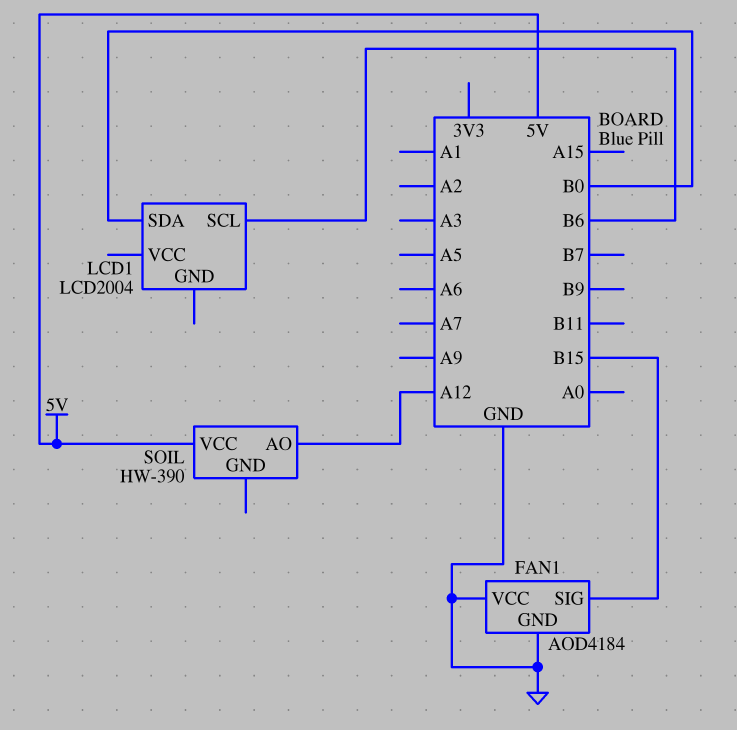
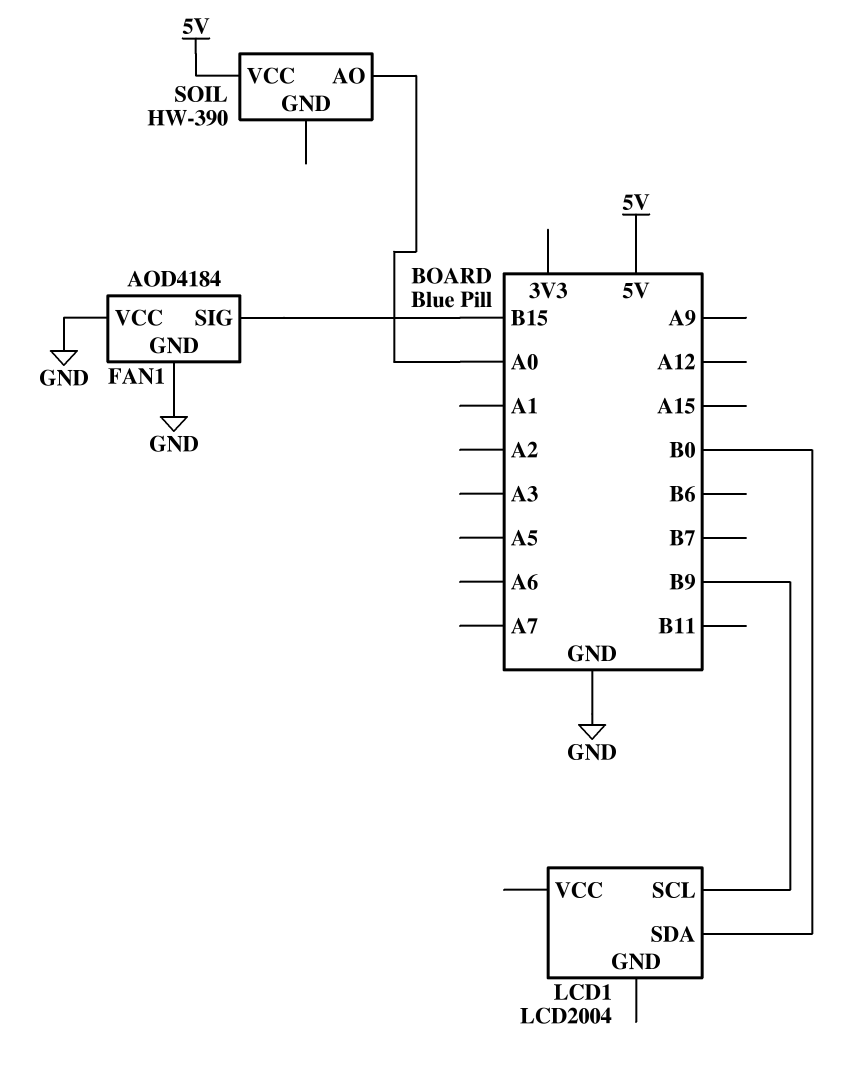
LCD1 pin SCL: B6 -> B9
SOIL pin AO: A12 -> A0

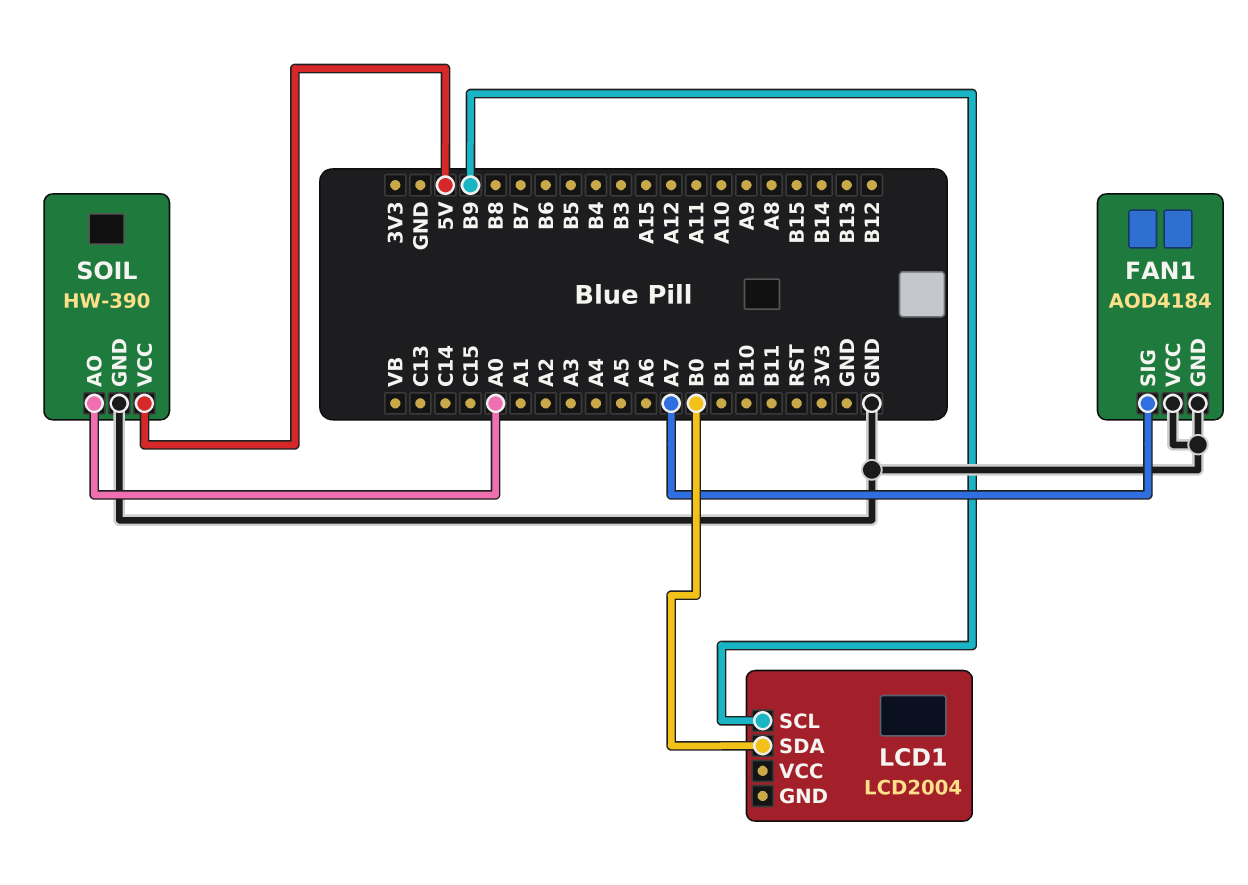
FAN1 pin SIG: B15 -> A7
SOIL pin GND: none -> GND

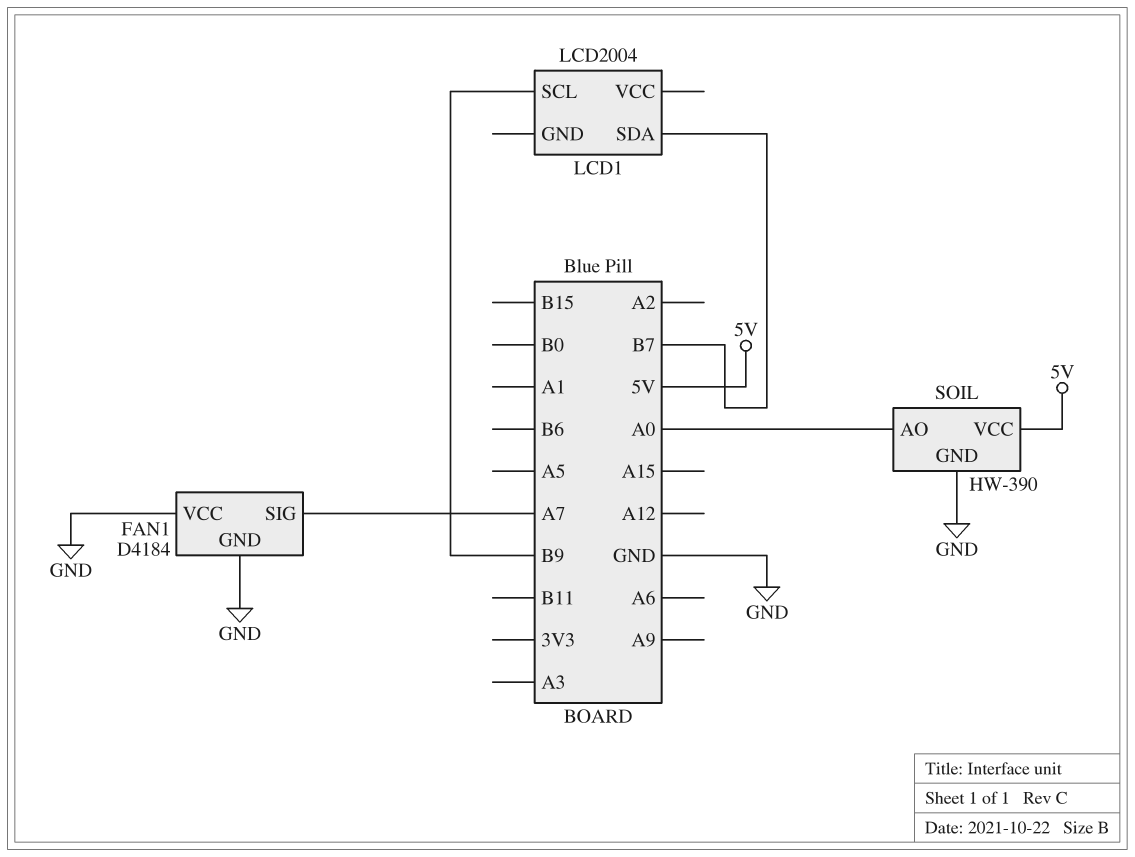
FAN1: AOD4184 -> D4184
LCD1 pin SDA: B0 -> B7

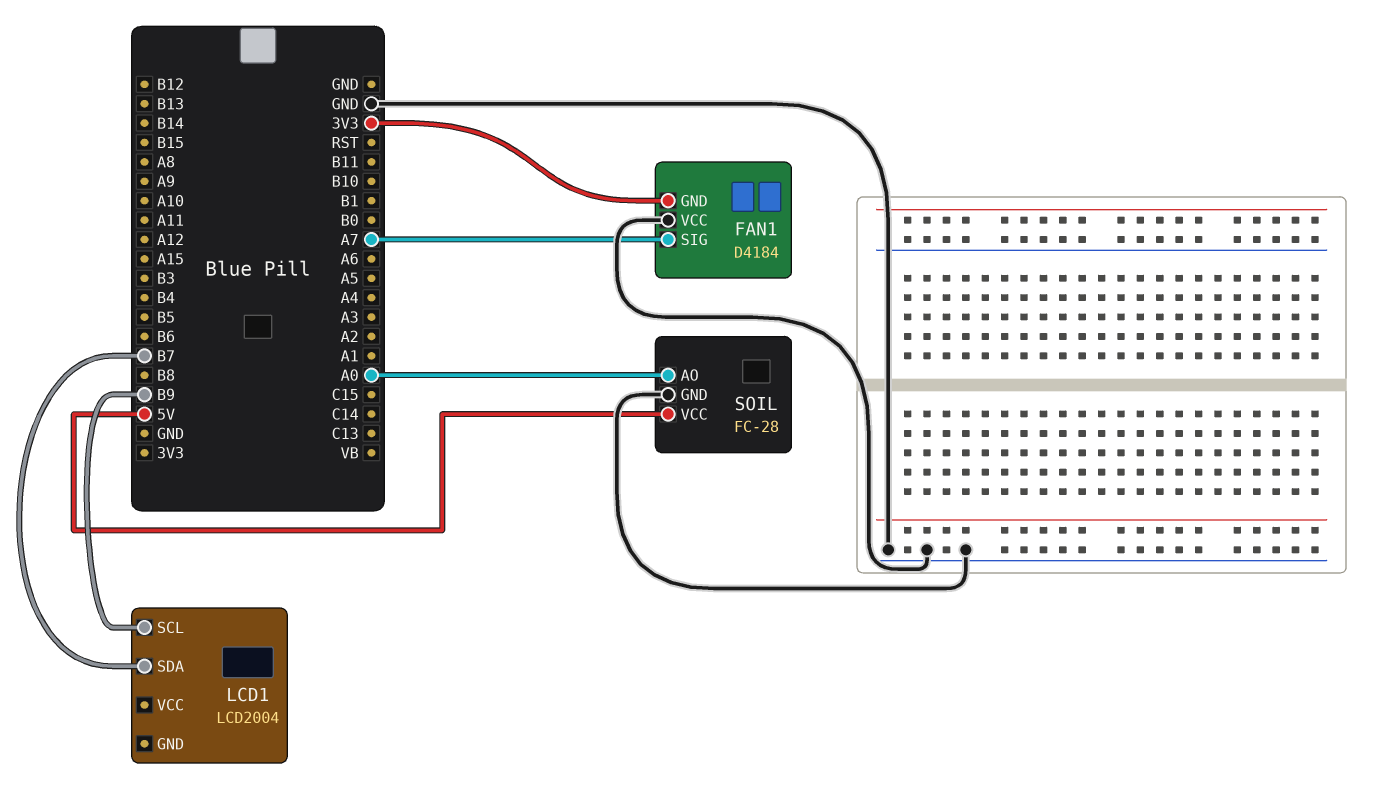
FAN1 pin GND: GND -> 3V3
SOIL: HW-390 -> FC-28

